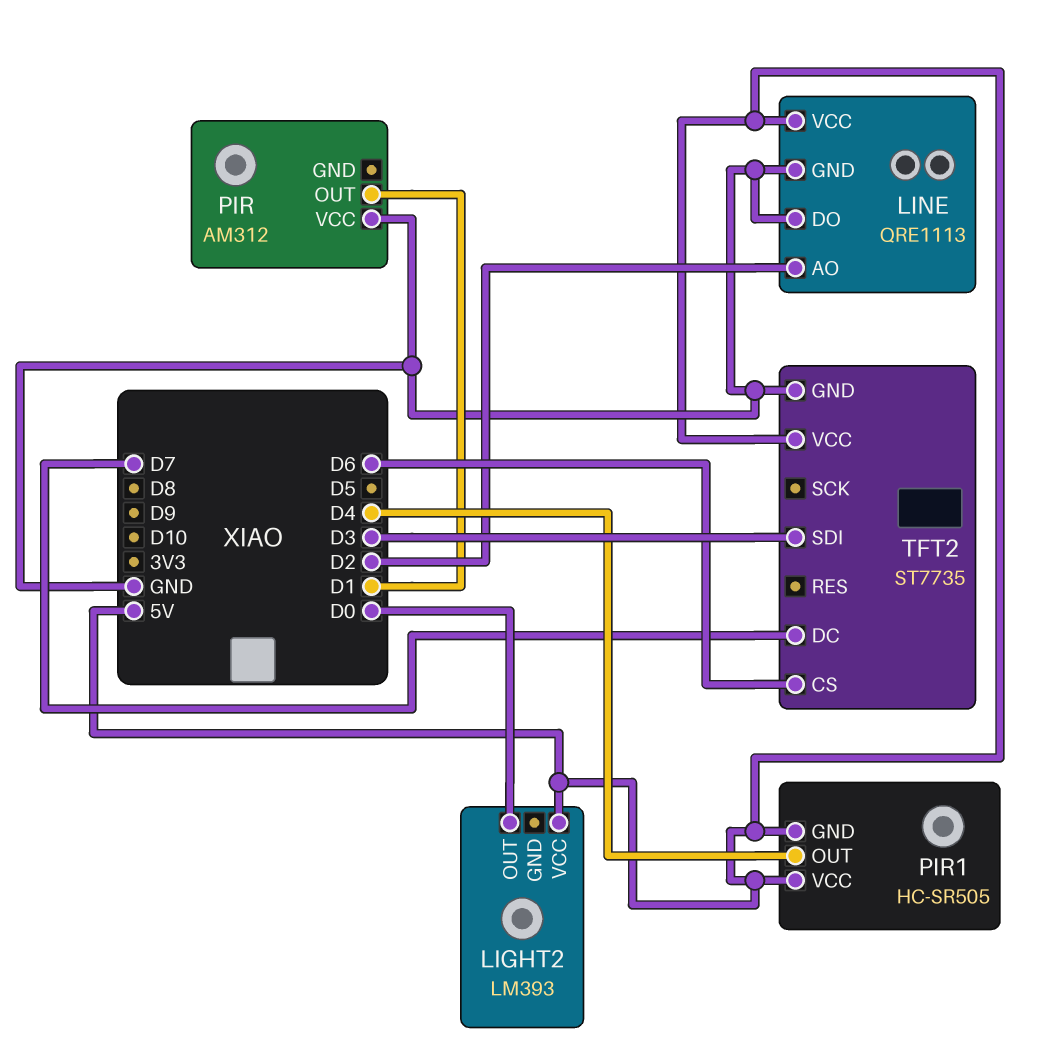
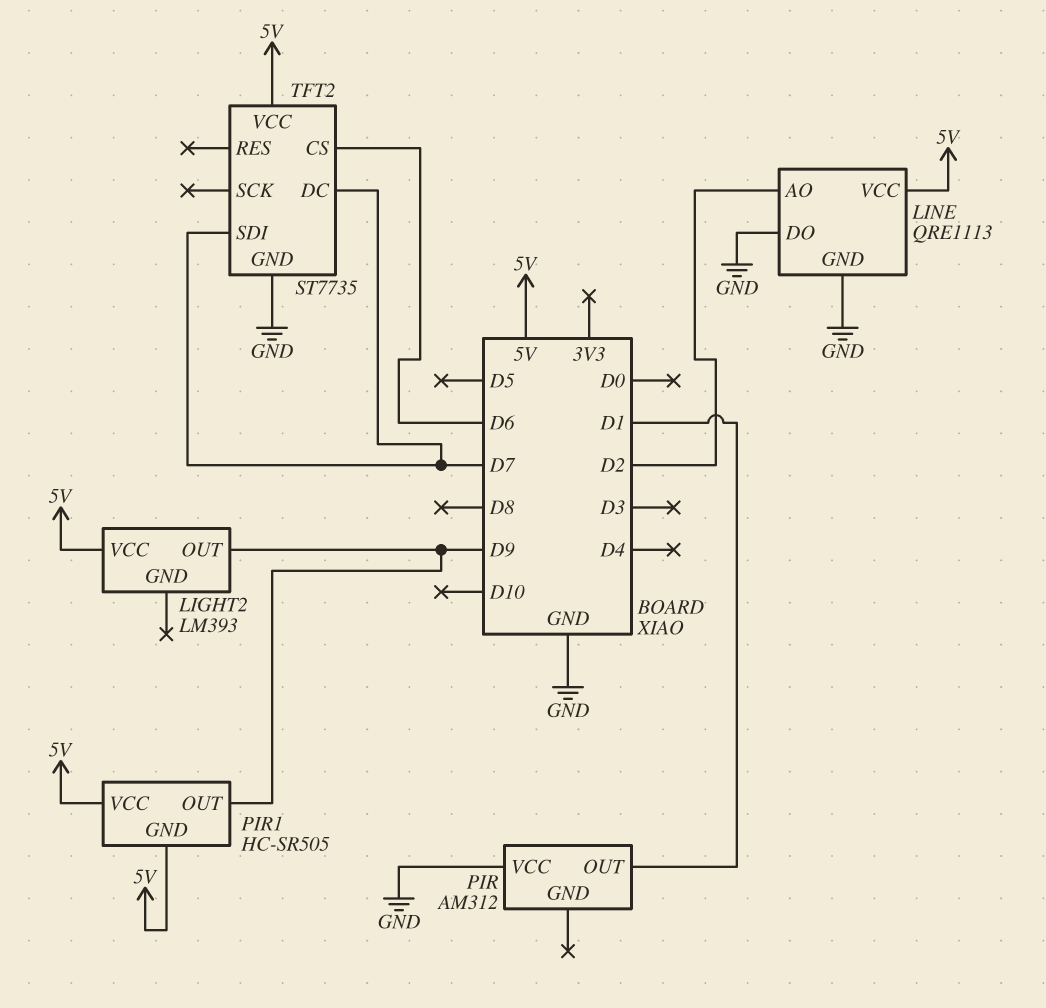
LIGHT2 pin OUT: D0 -> D9
PIR1 pin OUT: D4 -> D9
TFT2 pin SDI: D3 -> D7

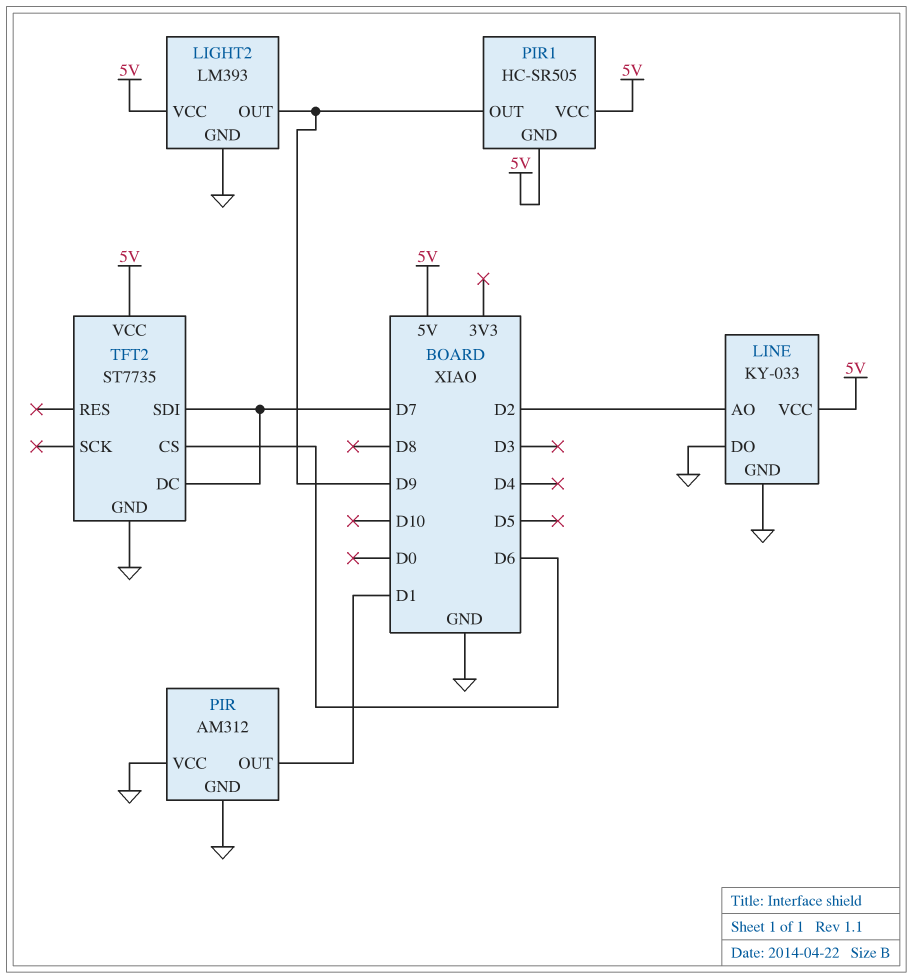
LIGHT2 pin GND: none -> GND
LINE: QRE1113 -> KY-033
PIR pin GND: none -> GND

